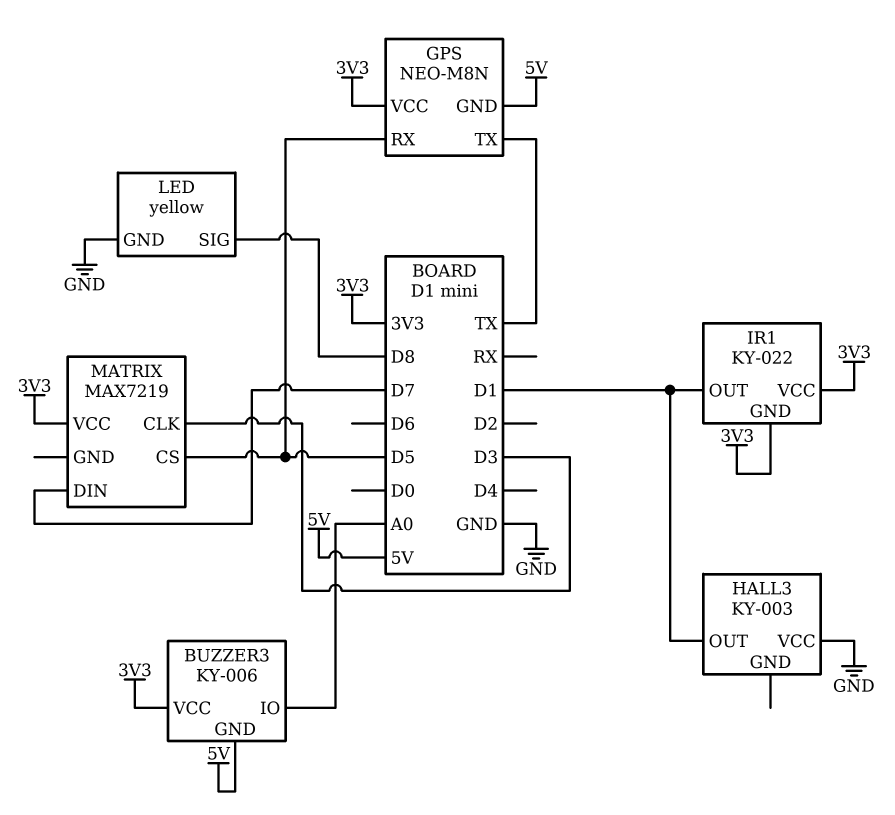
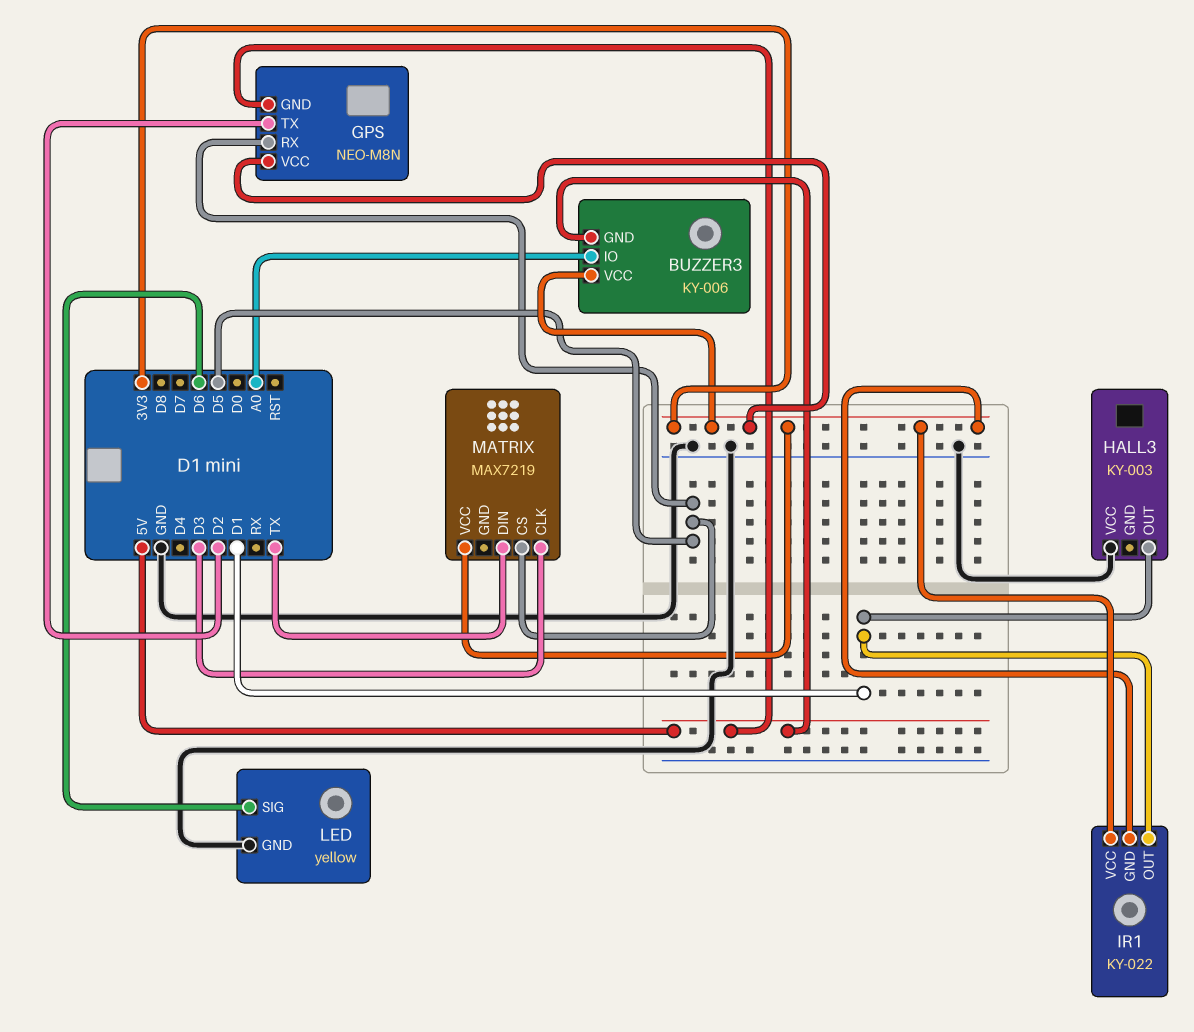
GPS pin TX: TX -> D2
LED pin SIG: D8 -> D6
MATRIX pin DIN: D7 -> TX

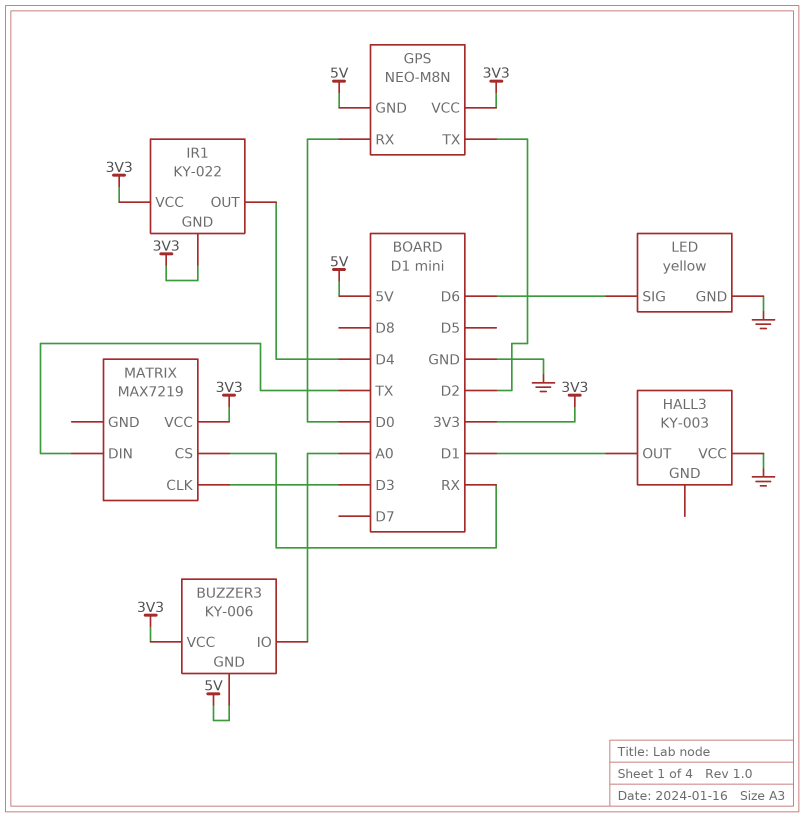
GPS pin RX: D5 -> D0
IR1 pin OUT: D1 -> D4
MATRIX pin CS: D5 -> RX

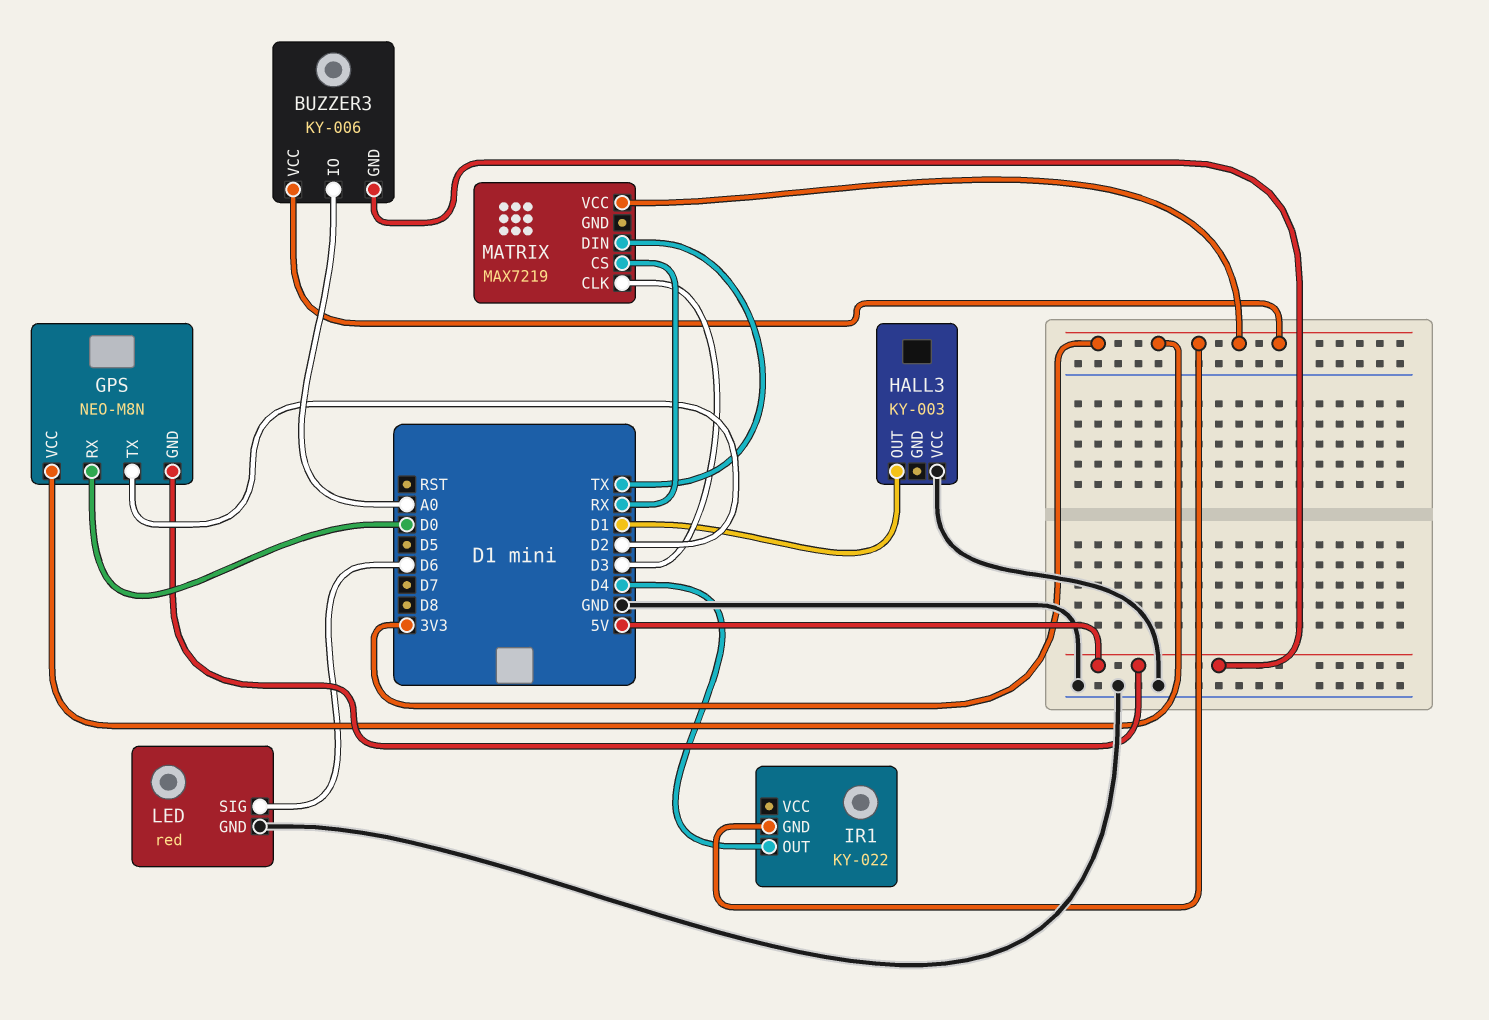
IR1 pin VCC: 3V3 -> none
LED: yellow -> red

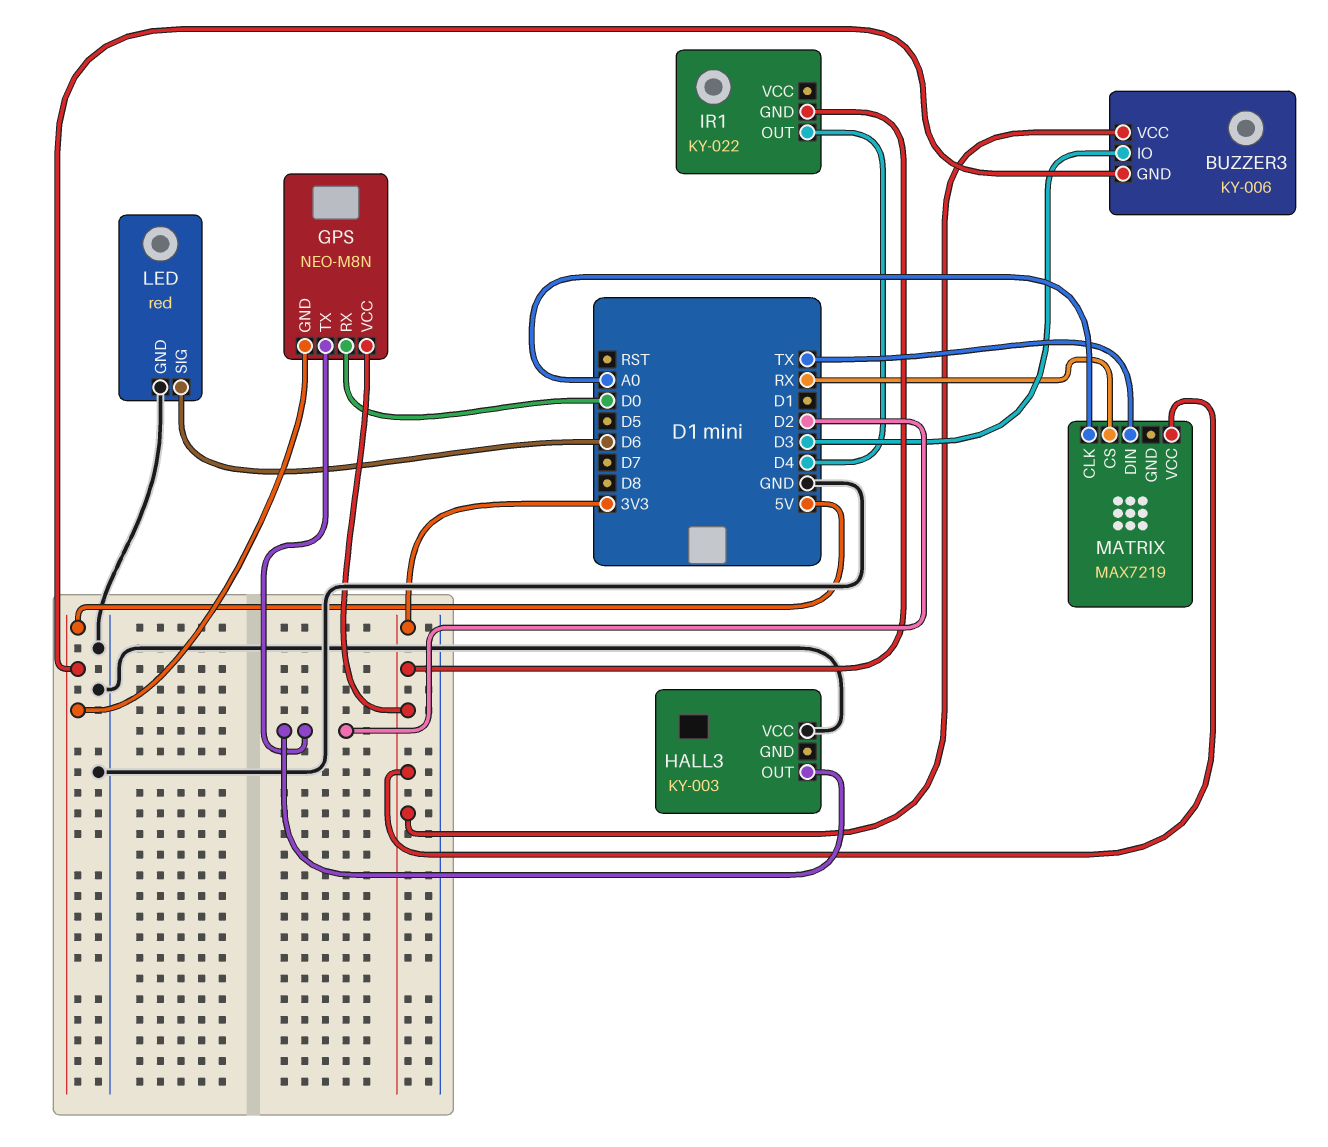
BUZZER3 pin IO: A0 -> D3
HALL3 pin OUT: D1 -> D2
MATRIX pin CLK: D3 -> A0

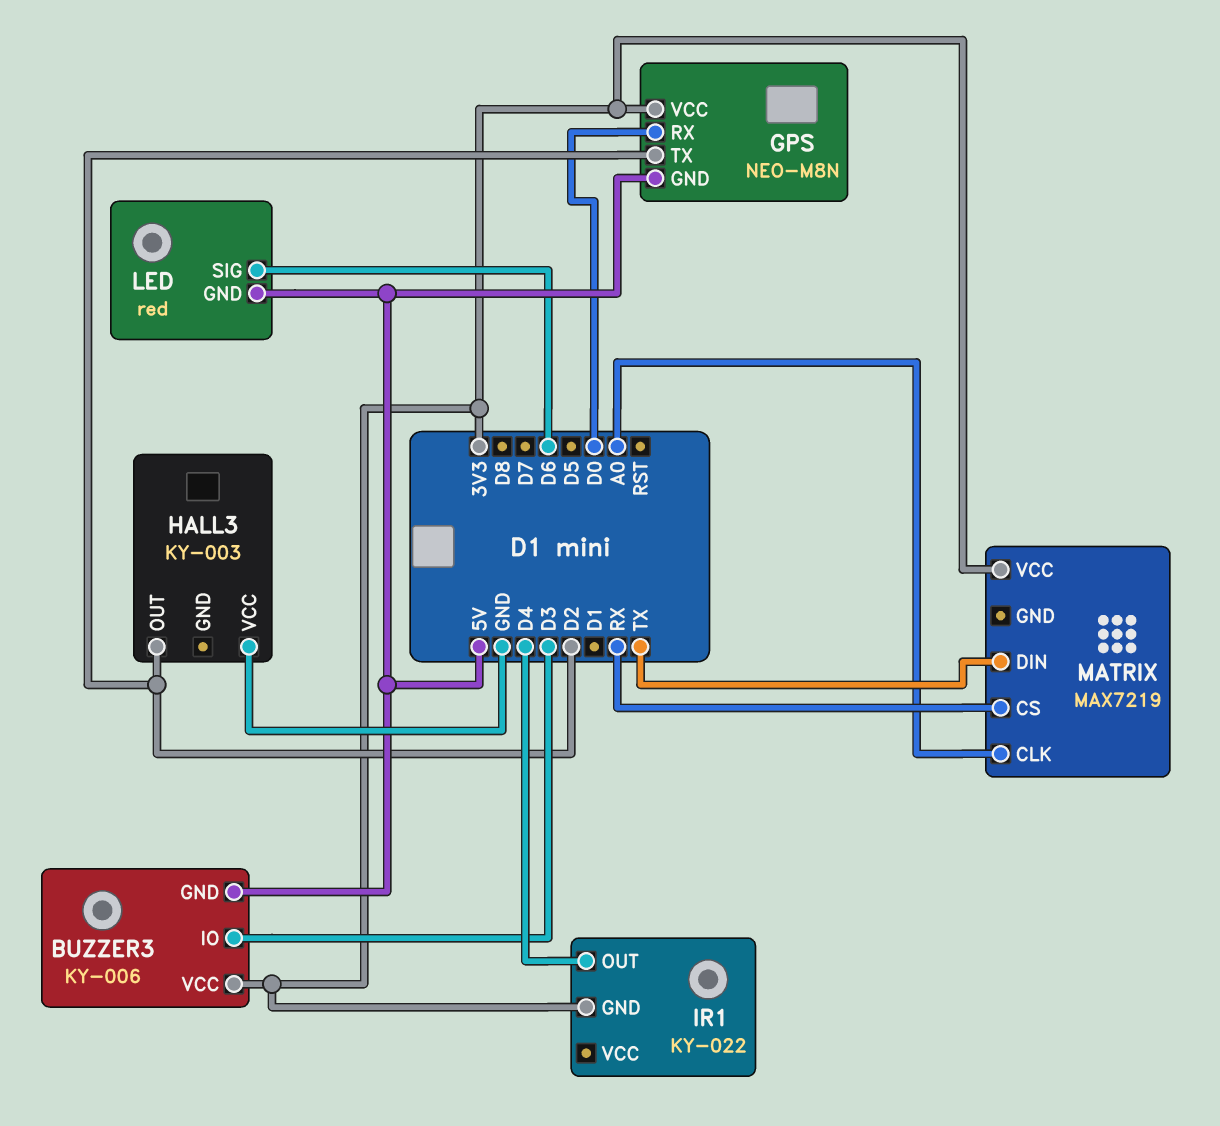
LED pin GND: GND -> 5V

